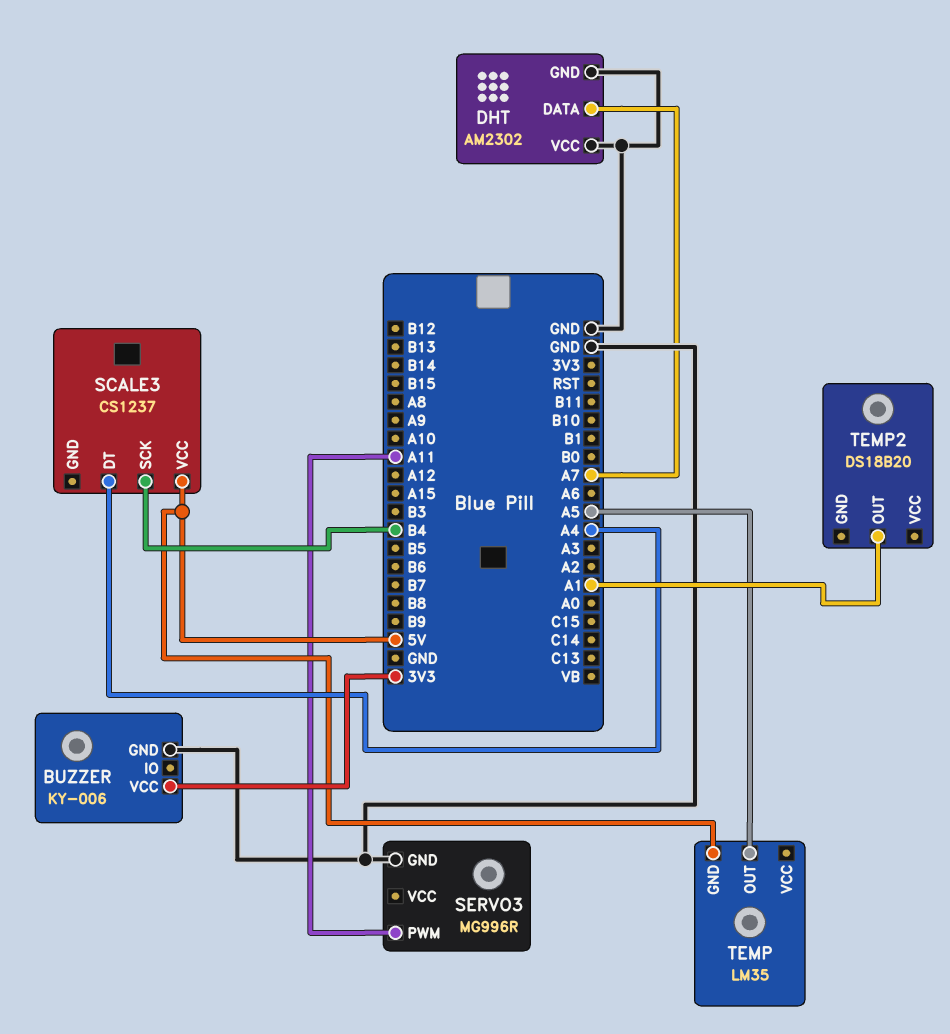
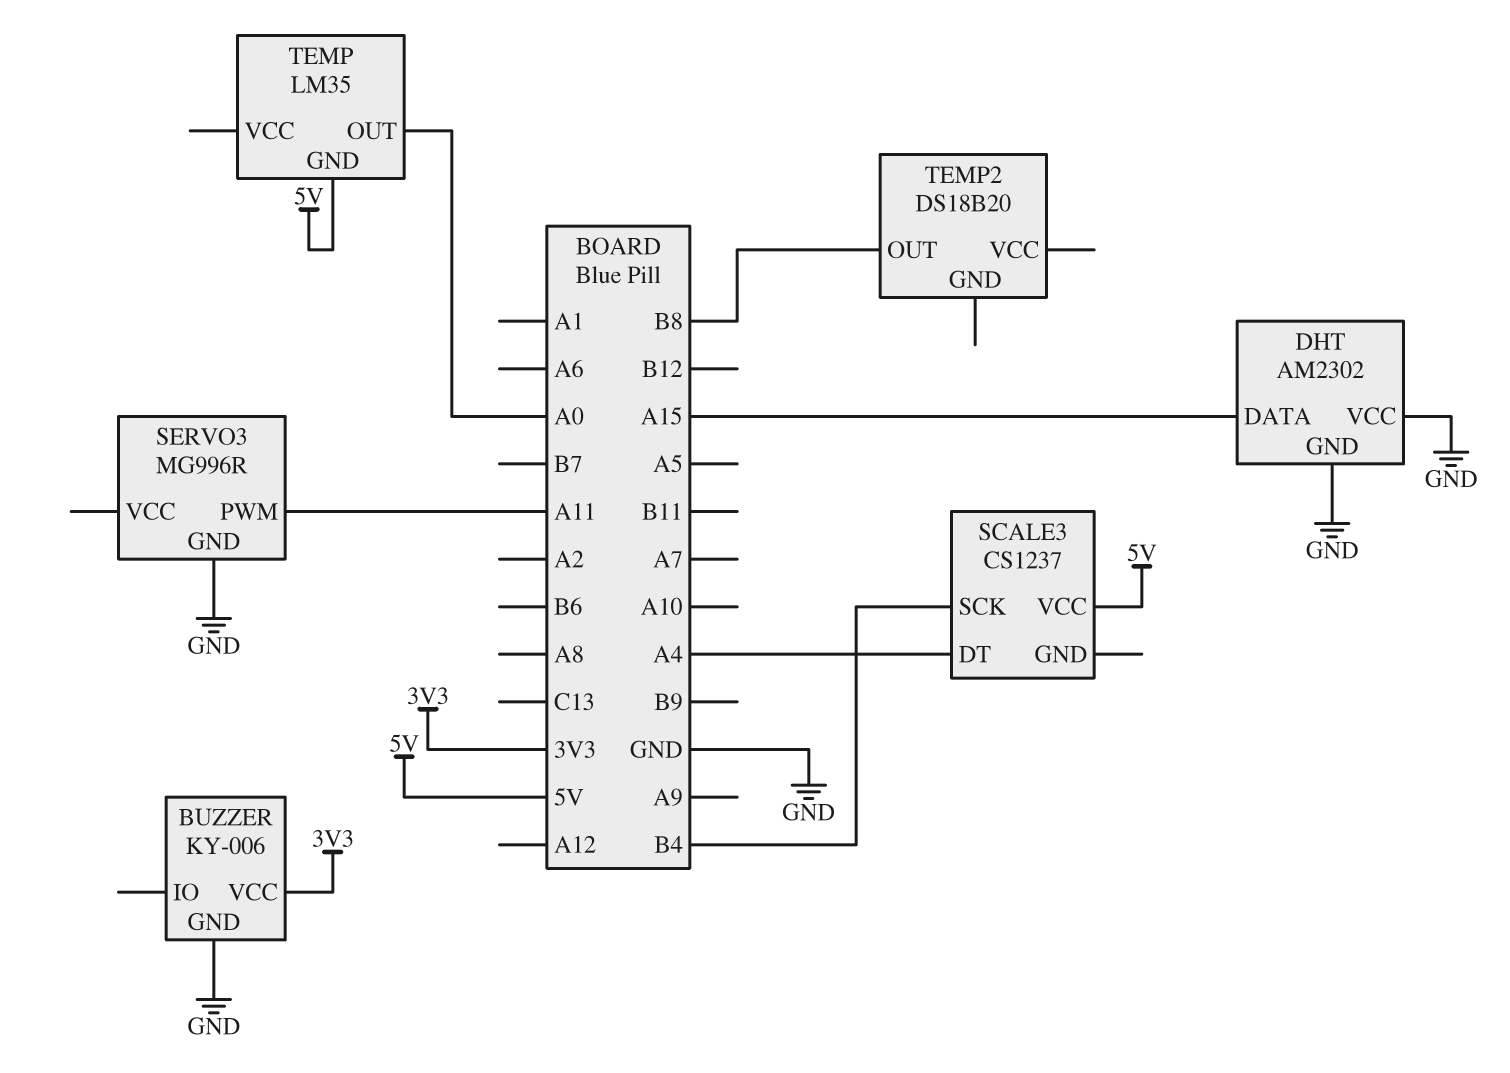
DHT pin DATA: A7 -> A15
TEMP pin OUT: A5 -> A0
TEMP2 pin OUT: A1 -> B8

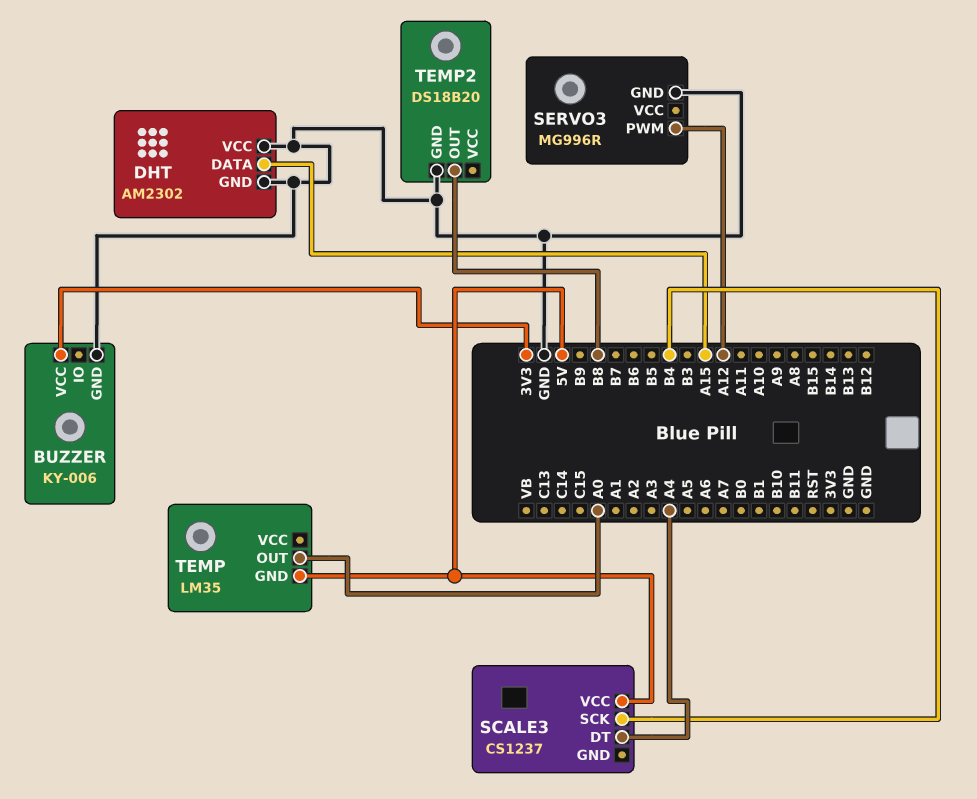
SERVO3 pin PWM: A11 -> A12
TEMP2 pin GND: none -> GND

